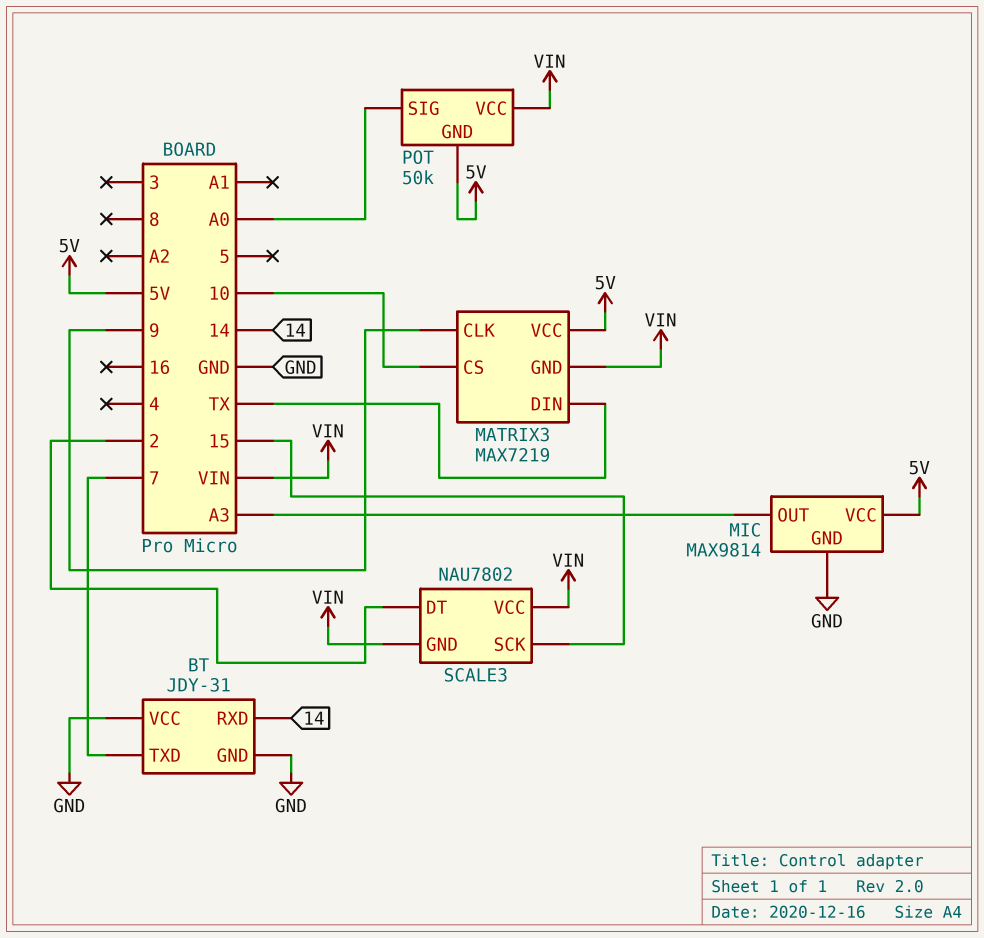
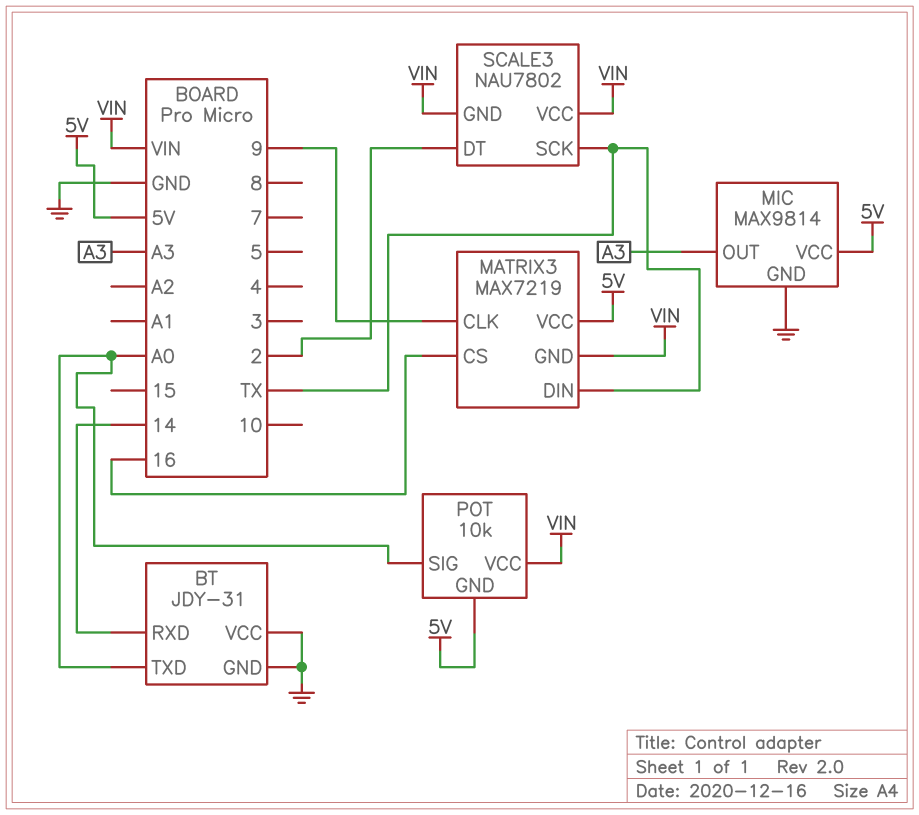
BT pin TXD: 7 -> A0
MATRIX3 pin CS: 10 -> 16
POT: 50k -> 10k
SCALE3 pin SCK: 15 -> TX

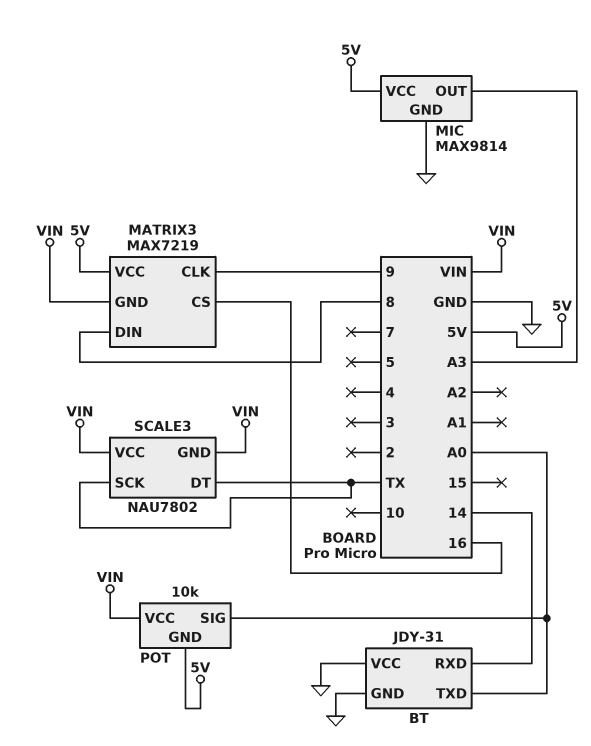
MATRIX3 pin DIN: TX -> 8
SCALE3 pin DT: 2 -> TX

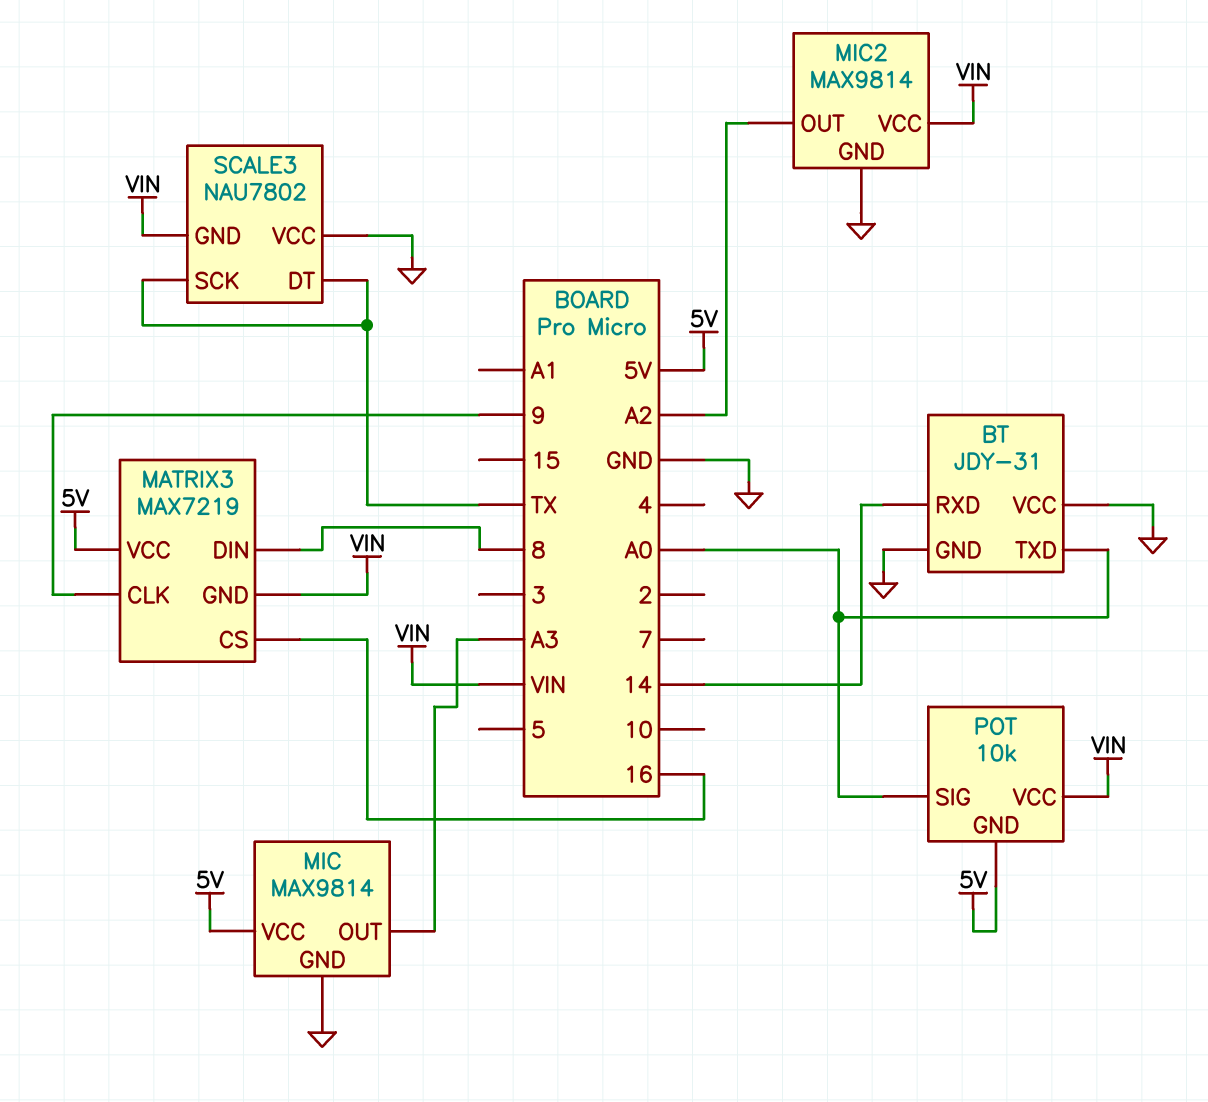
MIC2: none -> MAX9814
MIC2 pin GND: none -> GND
MIC2 pin OUT: none -> A2
MIC2 pin VCC: none -> VIN
SCALE3 pin VCC: VIN -> GND

